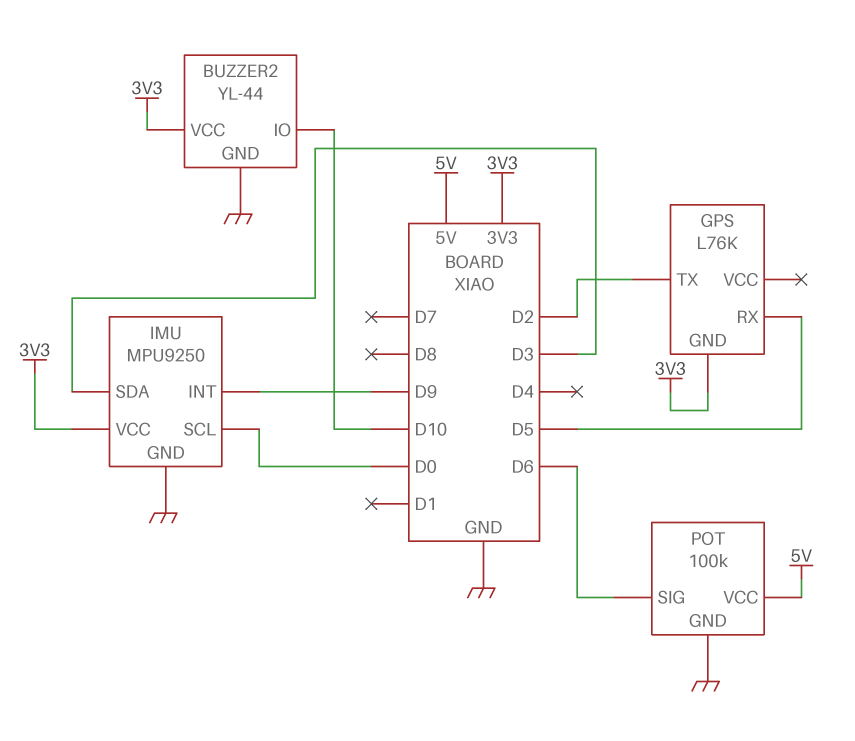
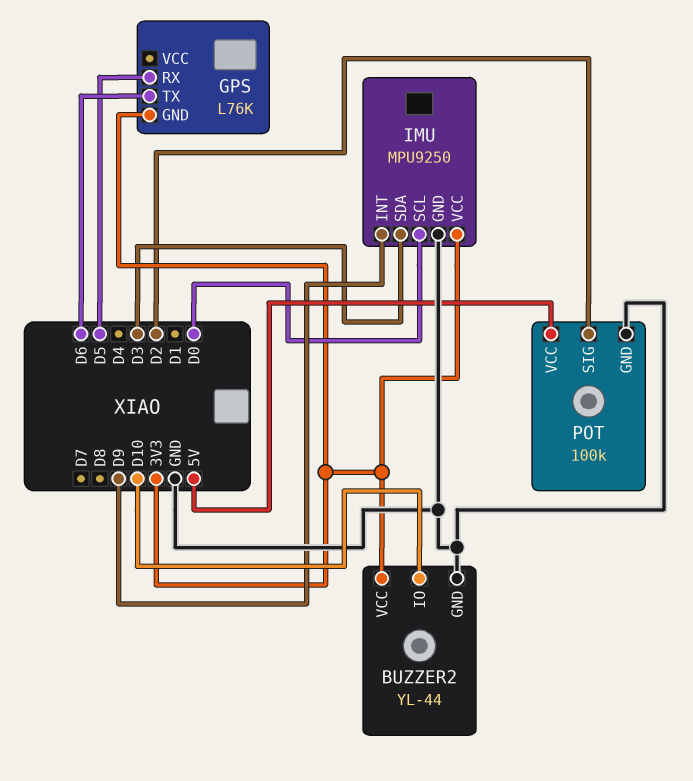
GPS pin TX: D2 -> D6
POT pin SIG: D6 -> D2

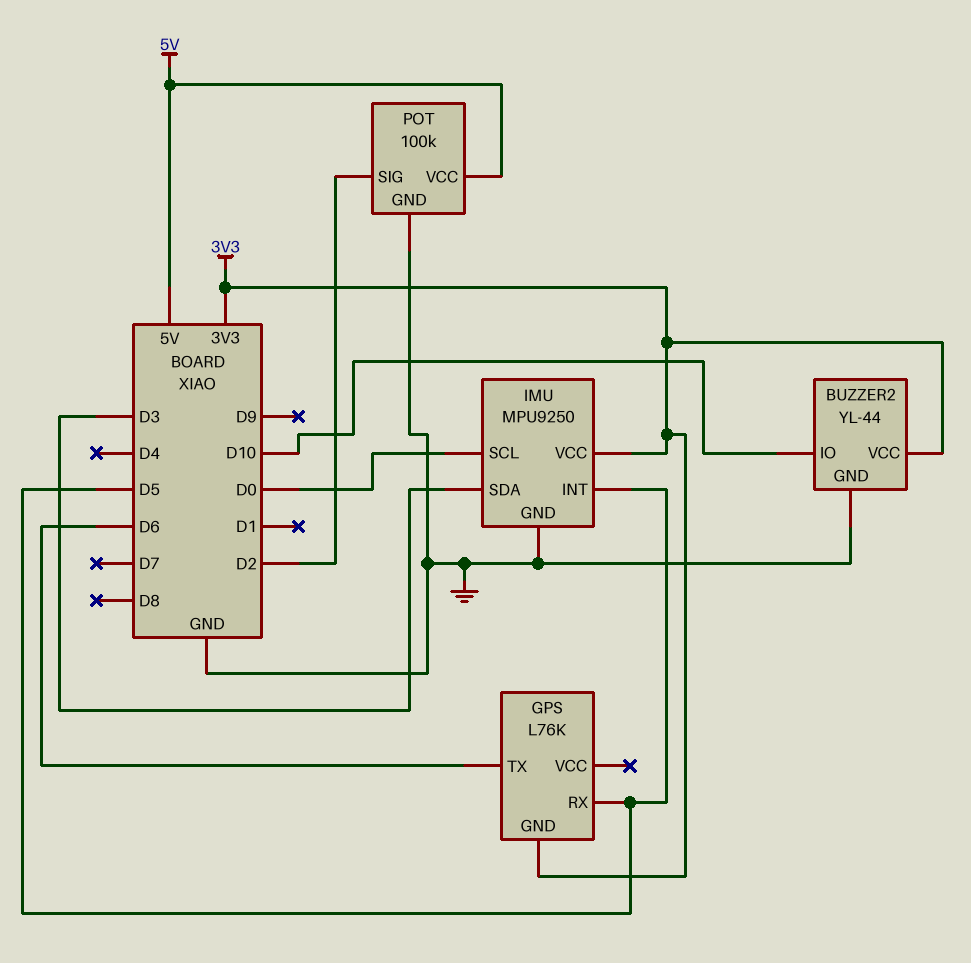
IMU pin INT: D9 -> D5

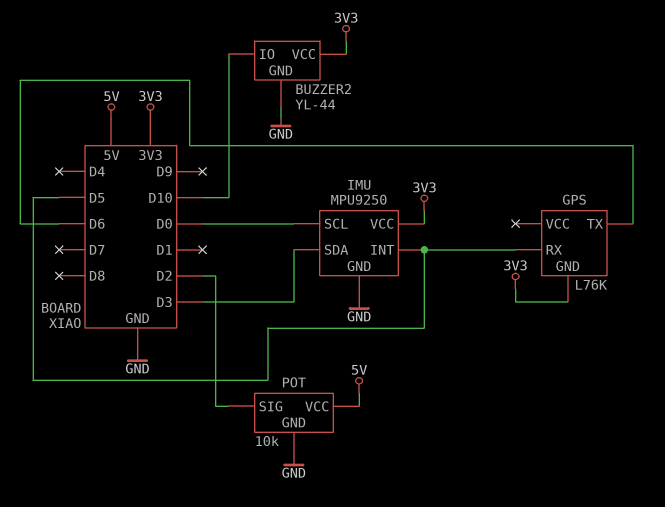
POT: 100k -> 10k

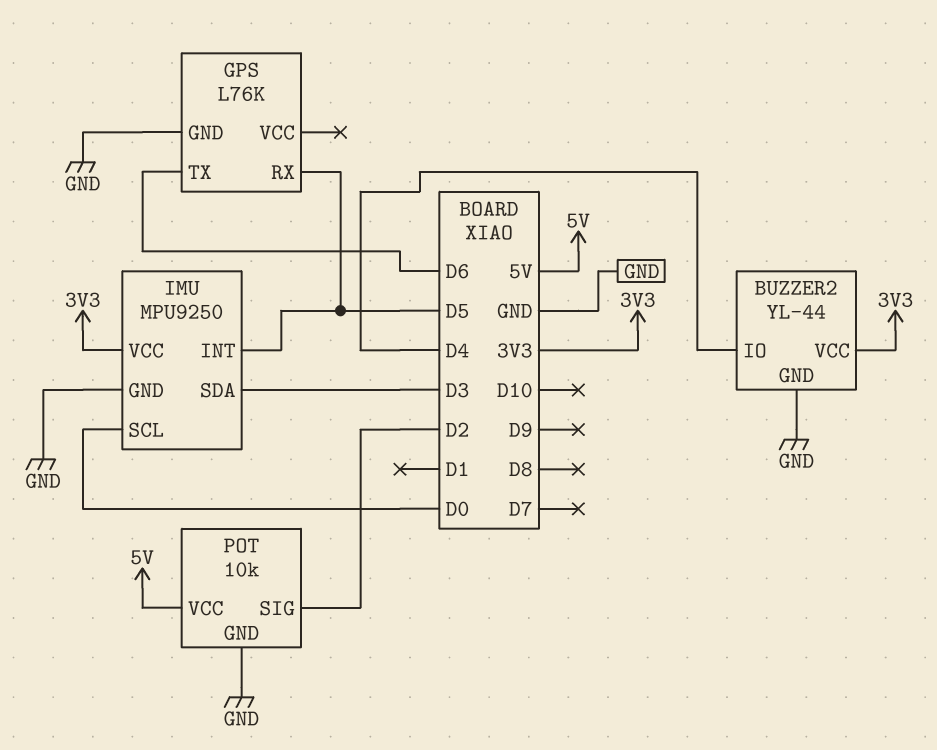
BUZZER2 pin IO: D10 -> D4
GPS pin GND: 3V3 -> GND

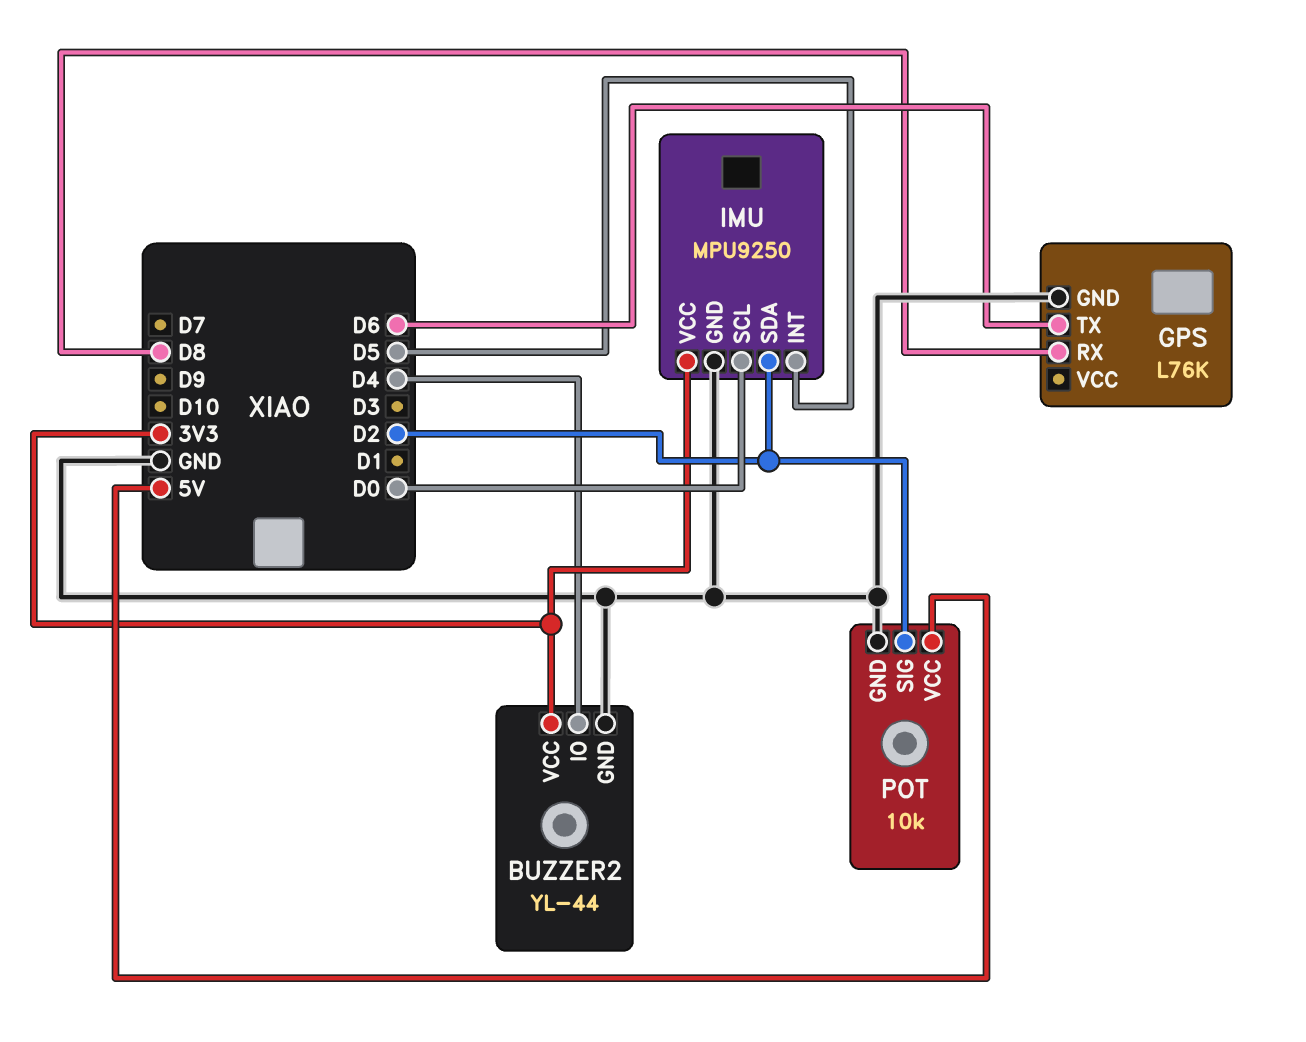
GPS pin RX: D5 -> D8
IMU pin SDA: D3 -> D2

